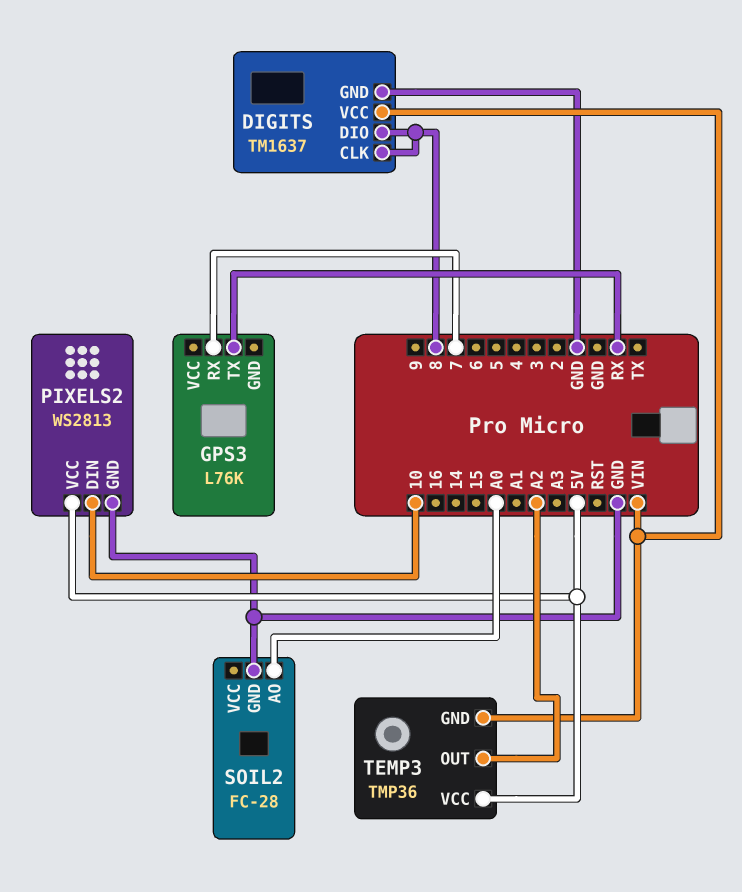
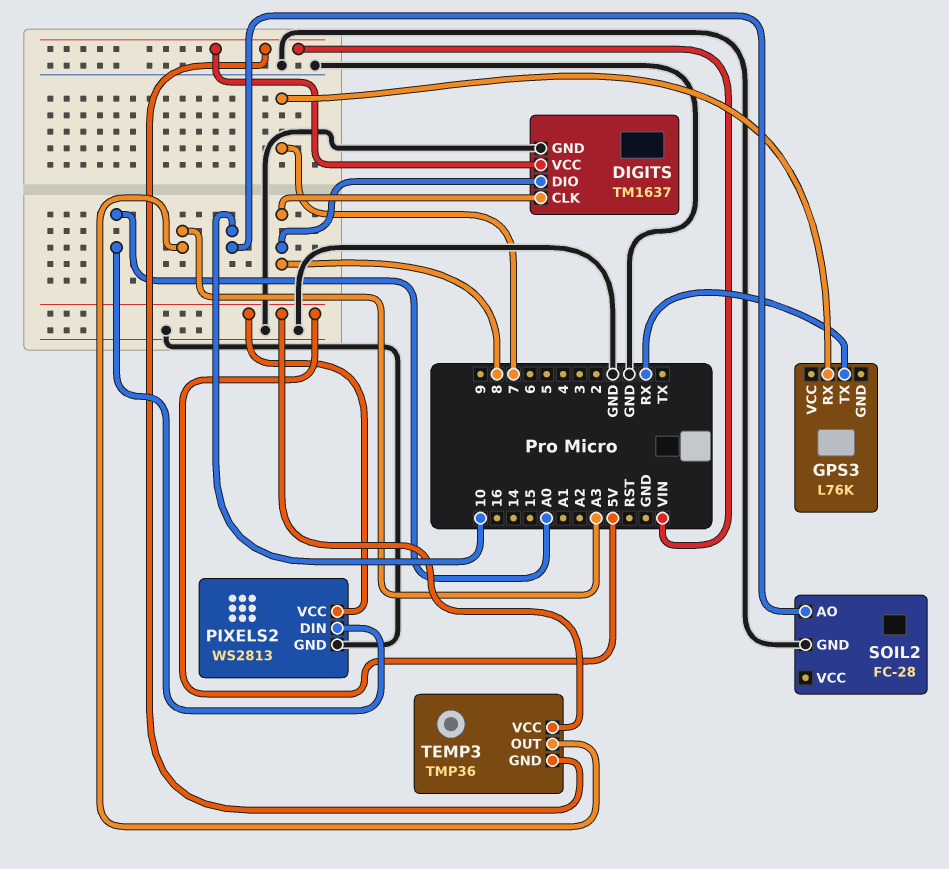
PIXELS2 pin DIN: 10 -> A0
SOIL2 pin AO: A0 -> 10
TEMP3 pin OUT: A2 -> A3

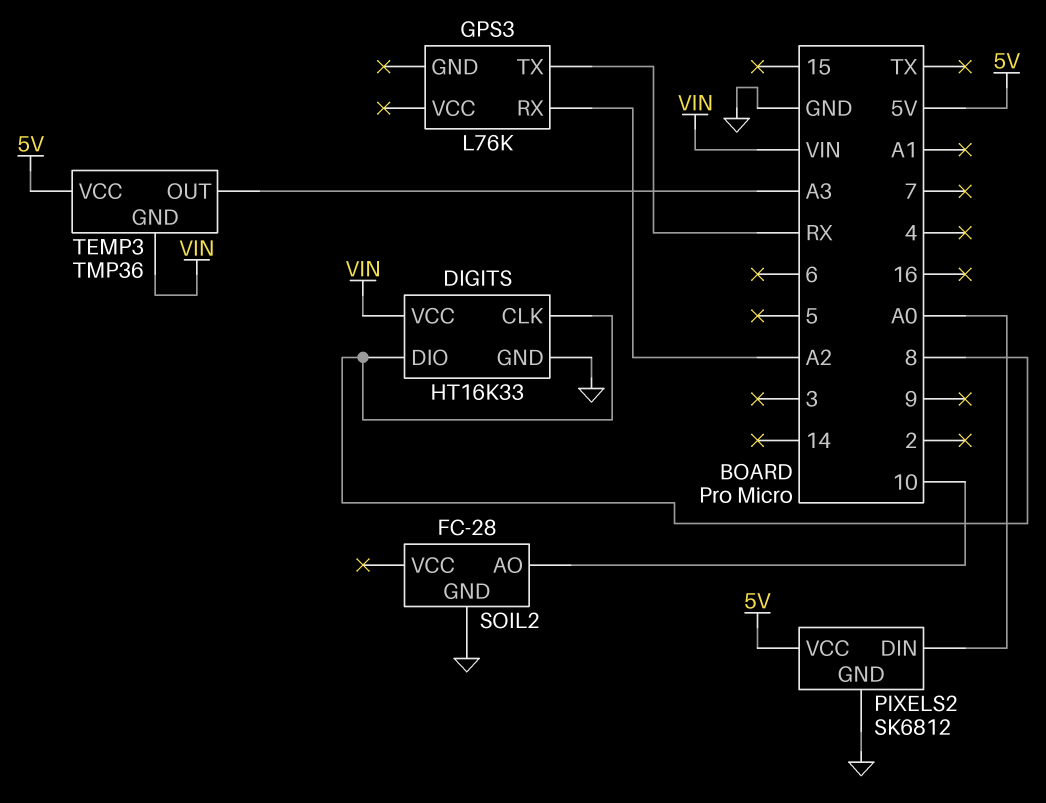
DIGITS: TM1637 -> HT16K33
GPS3 pin RX: 7 -> A2
PIXELS2: WS2813 -> SK6812

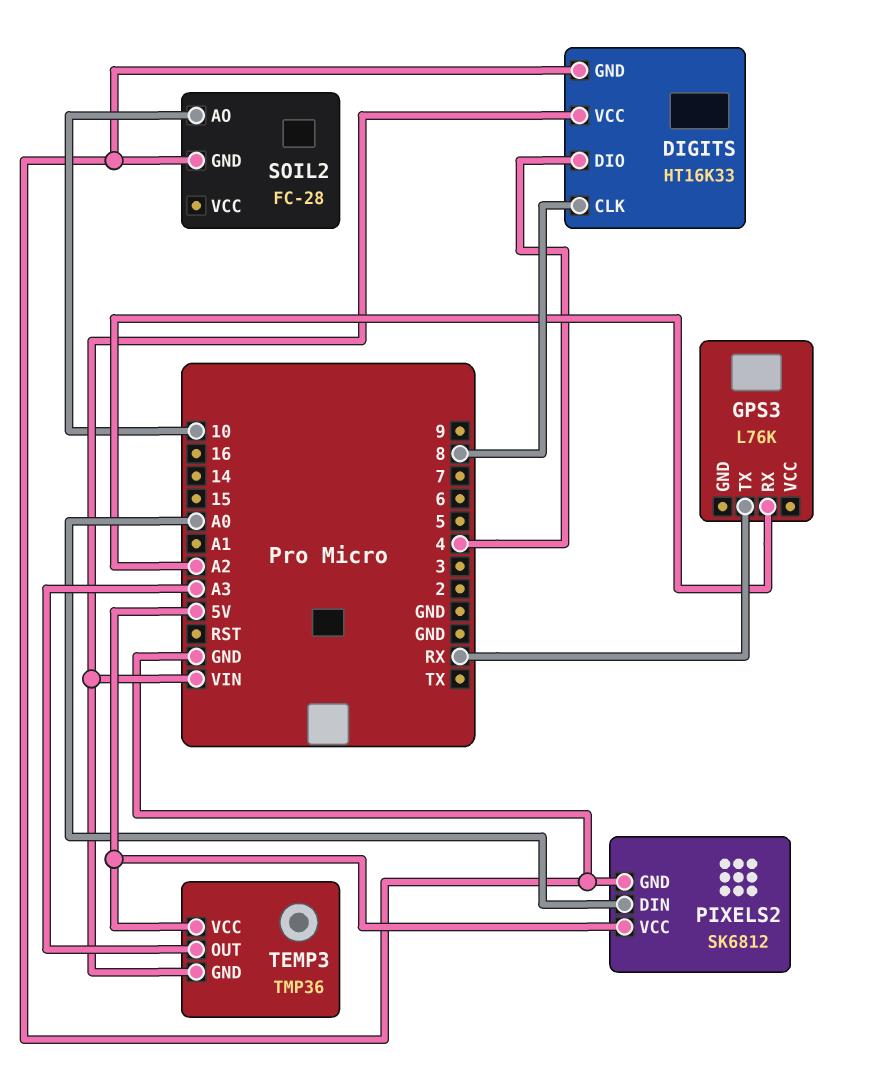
DIGITS pin DIO: 8 -> 4

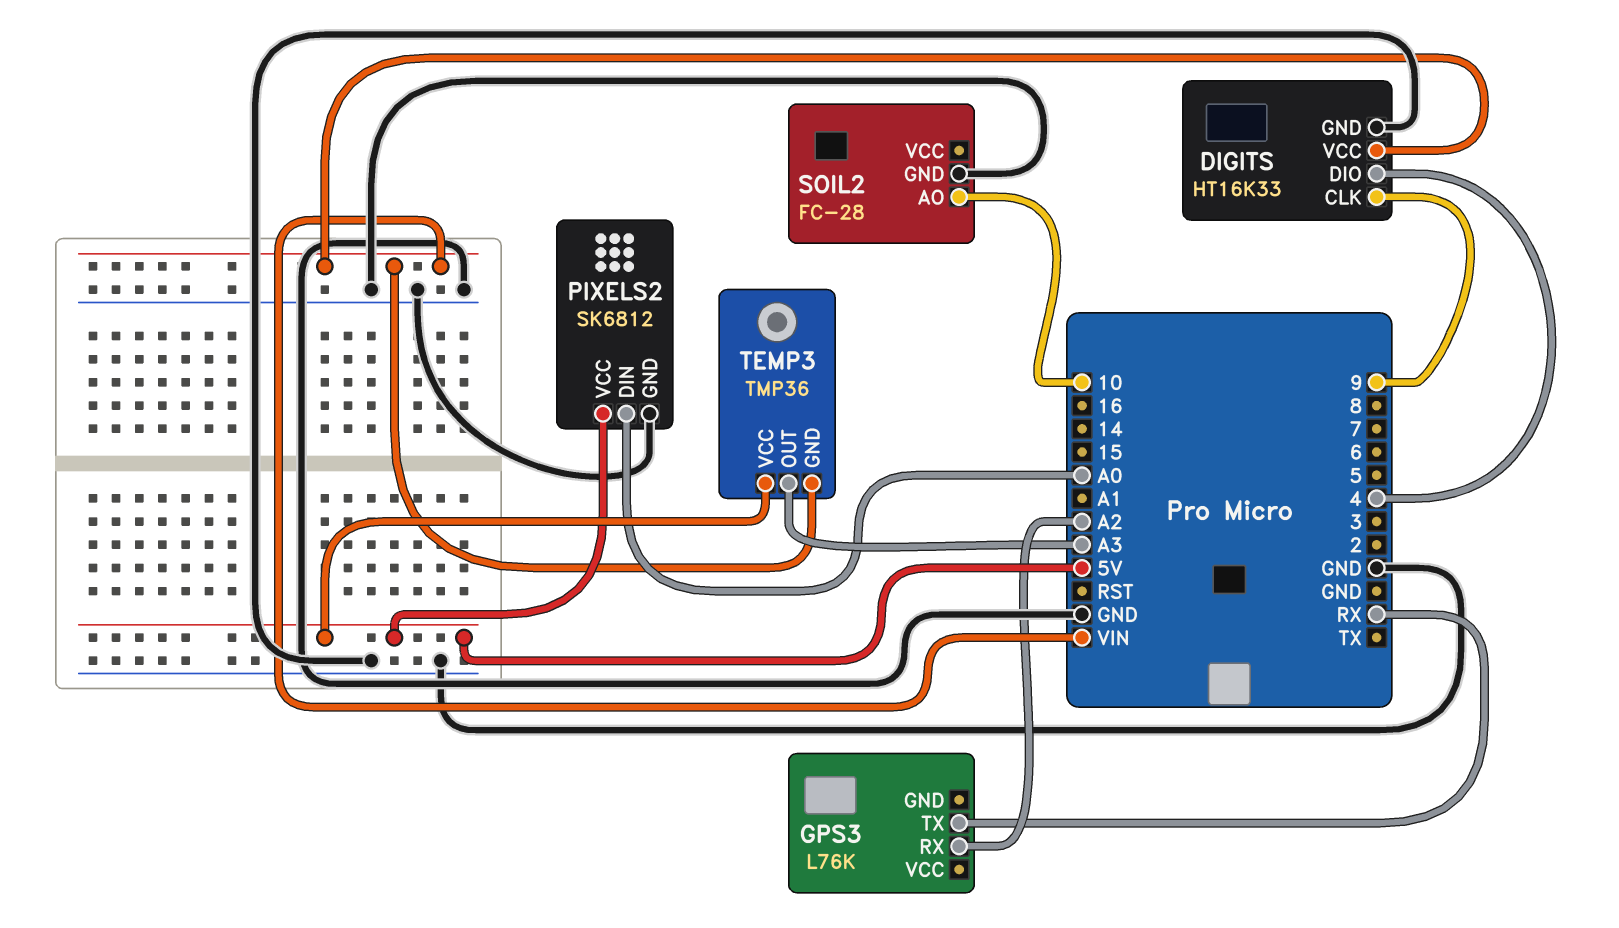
DIGITS pin CLK: 8 -> 9

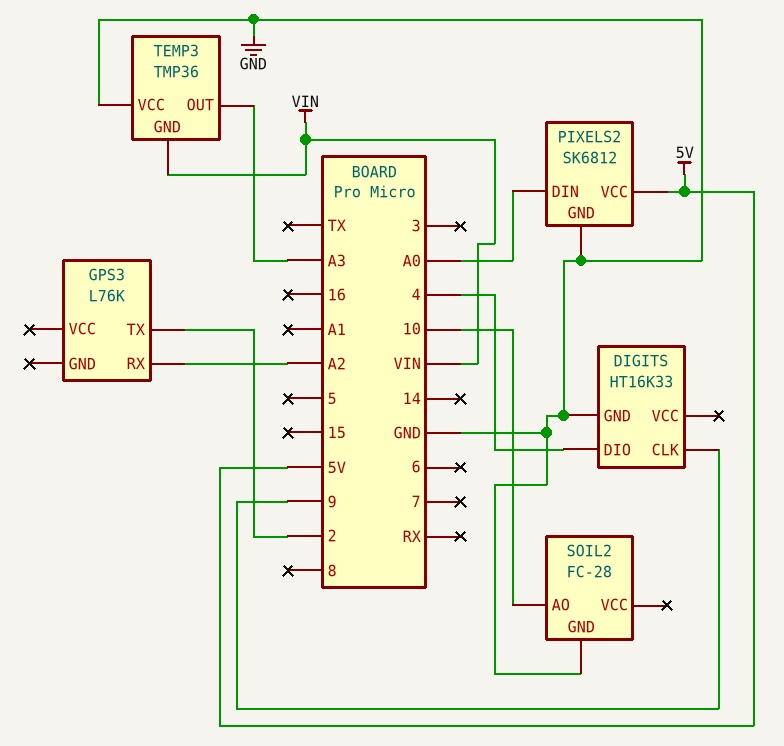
DIGITS pin VCC: VIN -> none
GPS3 pin TX: RX -> 2
TEMP3 pin VCC: 5V -> GND

